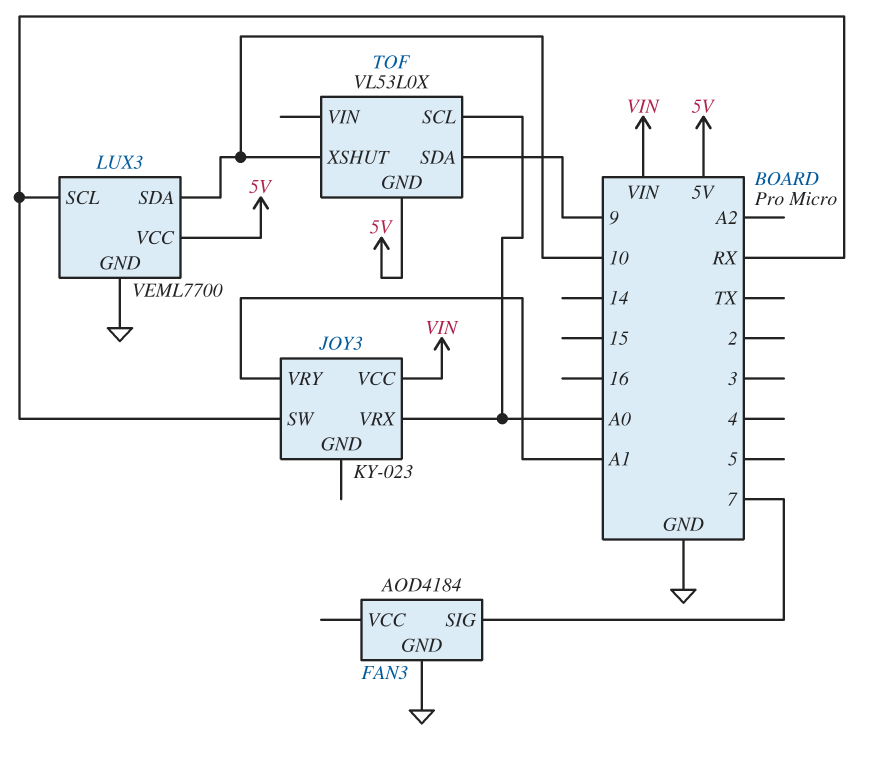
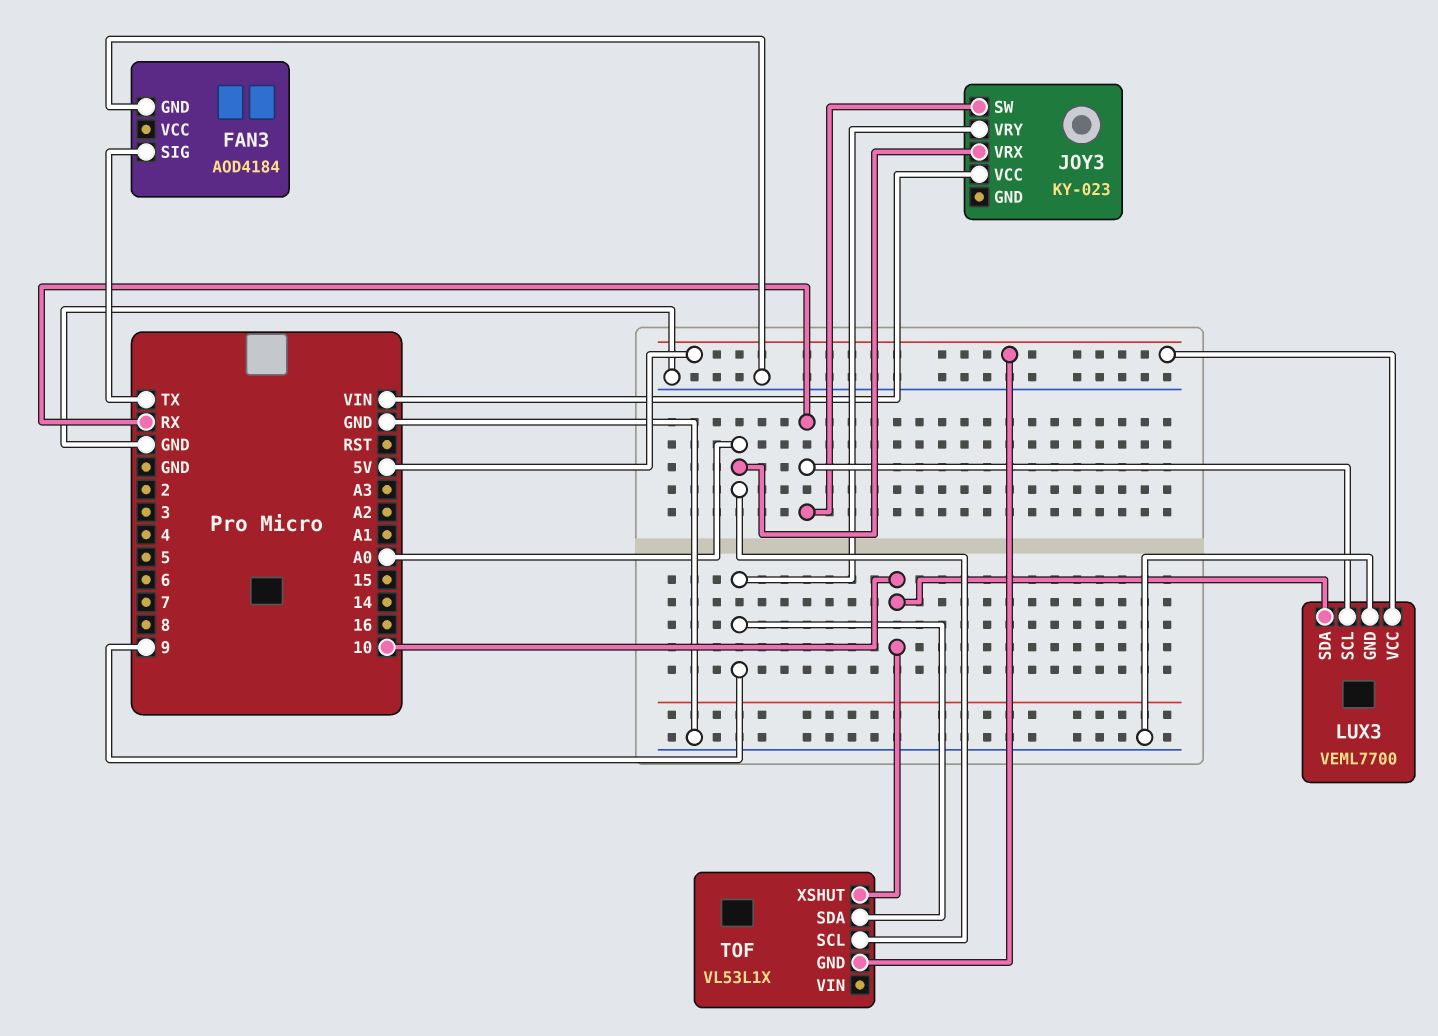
FAN3 pin SIG: 7 -> TX
JOY3 pin VRY: A1 -> 9
TOF: VL53L0X -> VL53L1X

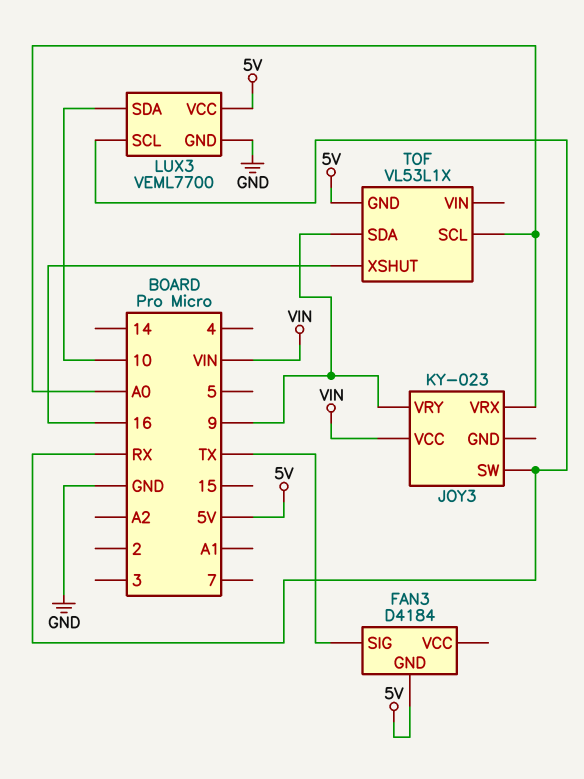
FAN3: AOD4184 -> D4184
FAN3 pin GND: GND -> 5V
TOF pin XSHUT: 10 -> 16

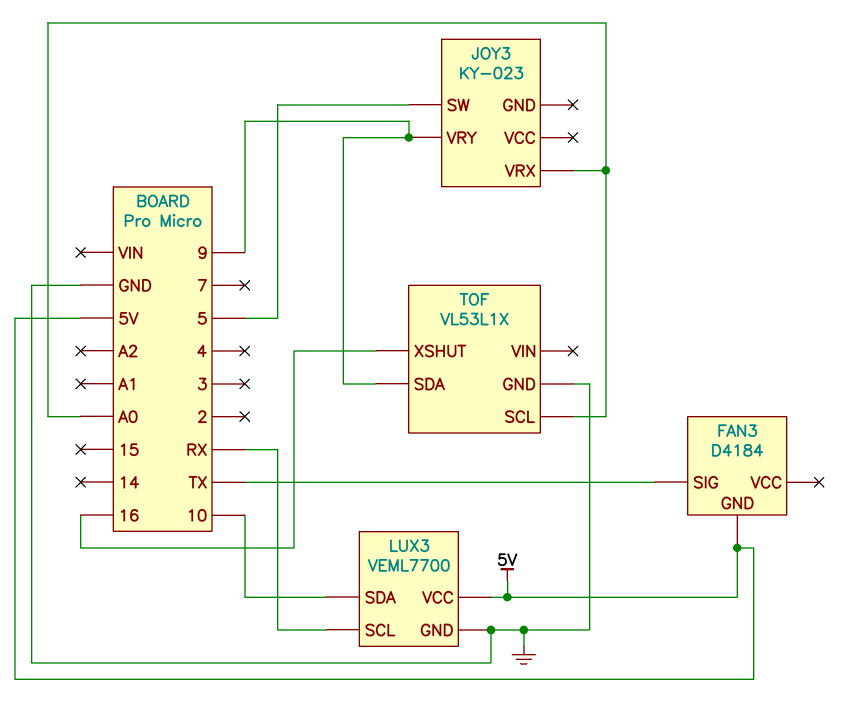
JOY3 pin SW: RX -> 5
JOY3 pin VCC: VIN -> none
TOF pin GND: 5V -> GND

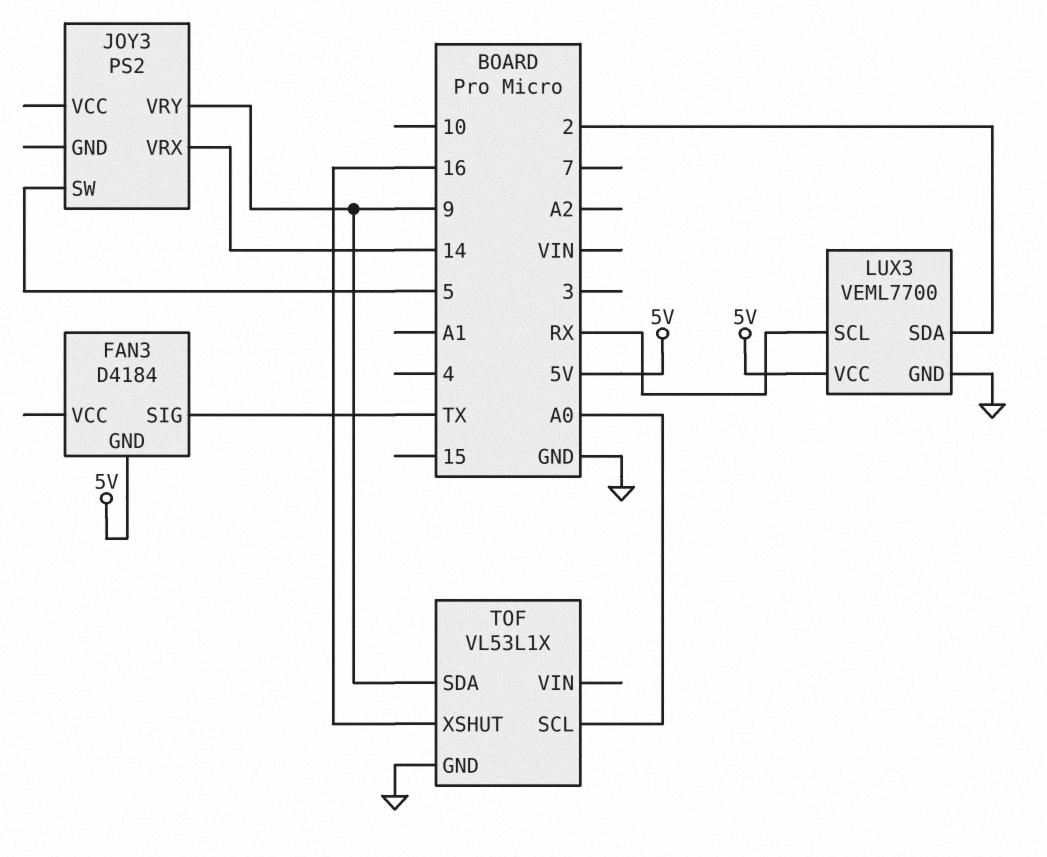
JOY3: KY-023 -> PS2
JOY3 pin VRX: A0 -> 14
LUX3 pin SDA: 10 -> 2

